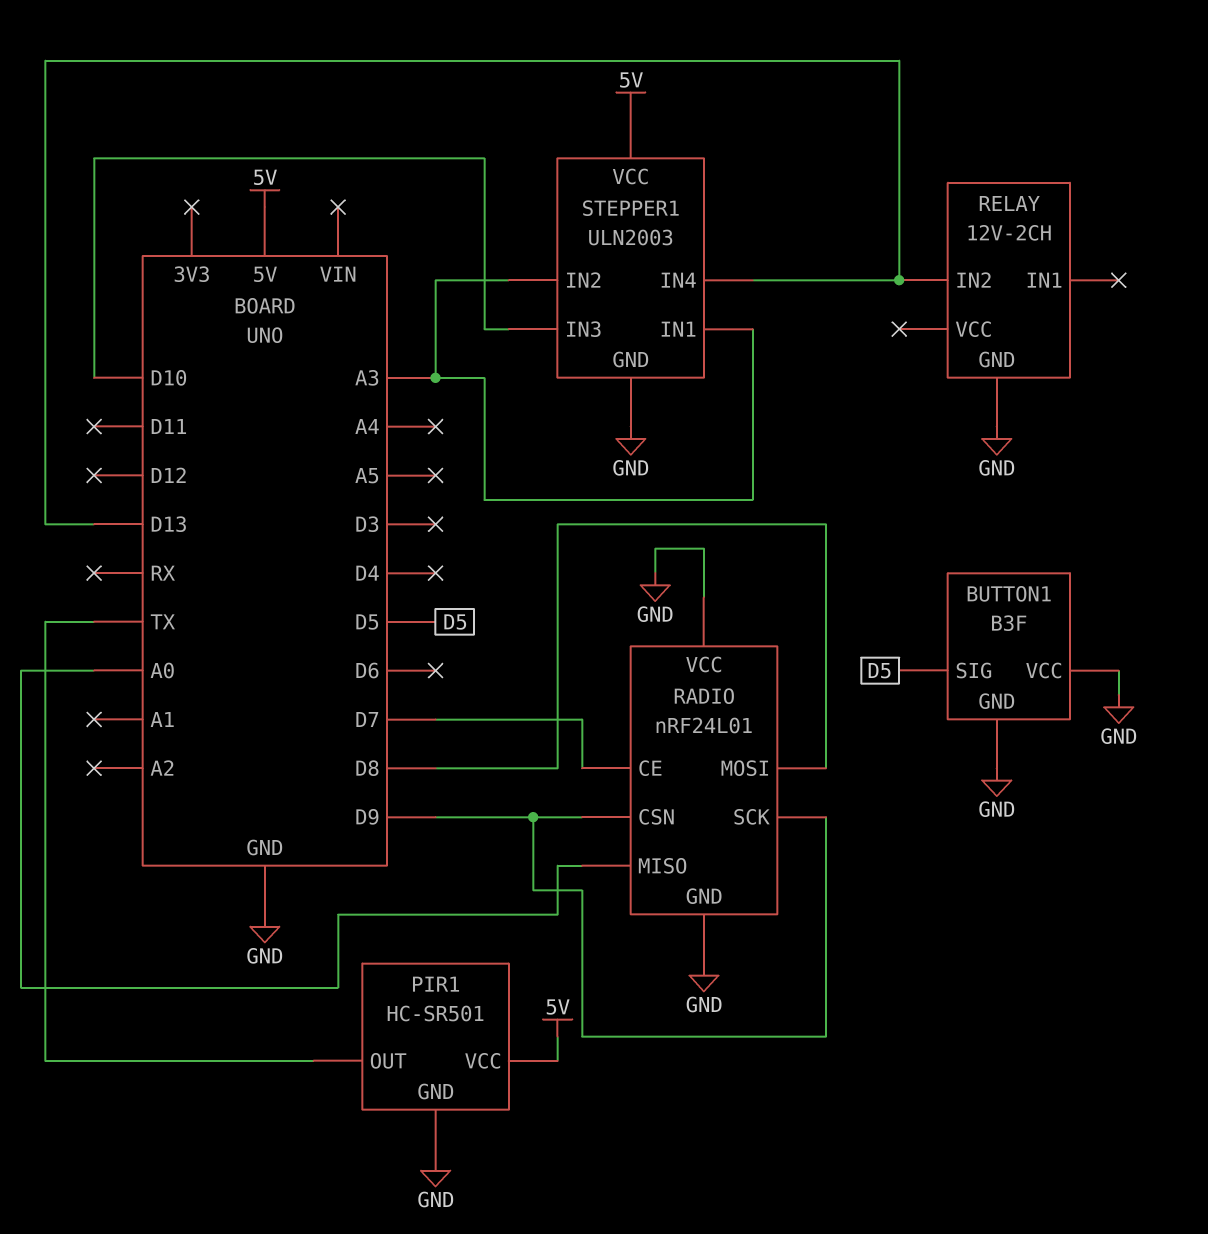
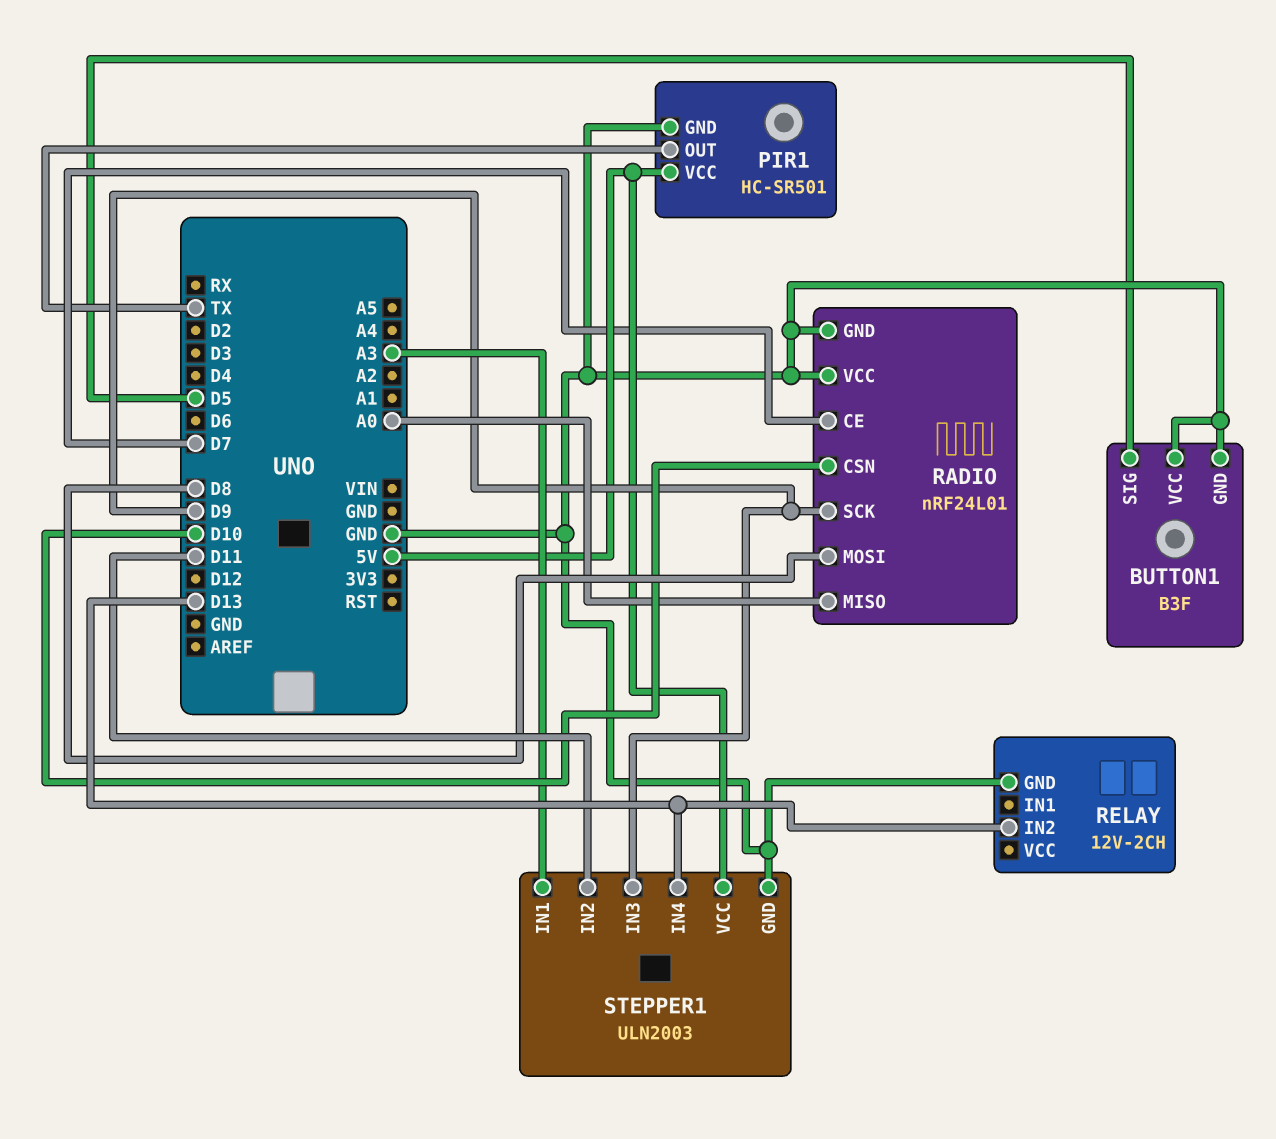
RADIO pin CSN: D9 -> D10
STEPPER1 pin IN2: A3 -> D11
STEPPER1 pin IN3: D10 -> D9

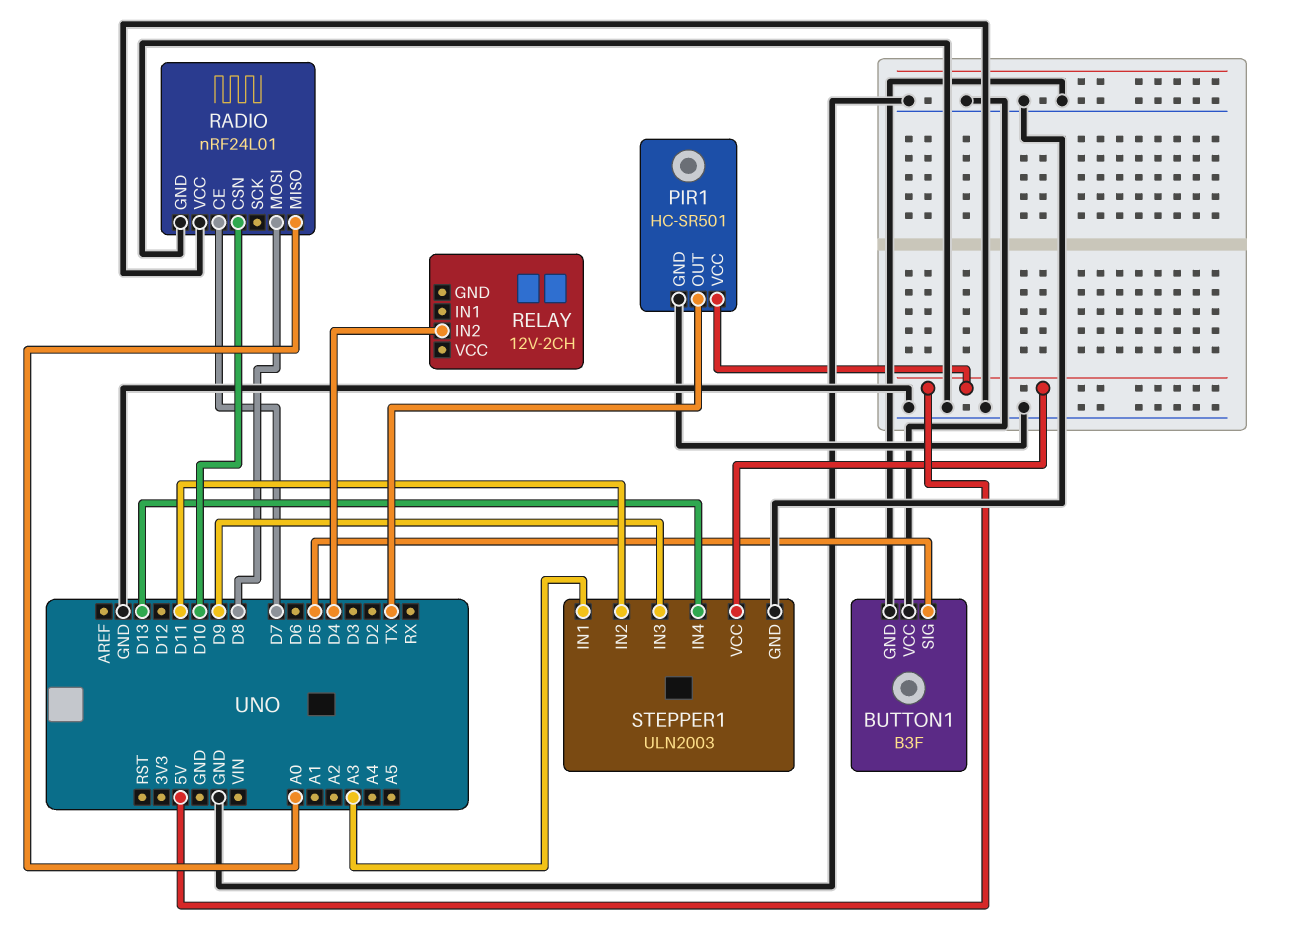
RADIO pin SCK: D9 -> none
RELAY pin GND: GND -> none
RELAY pin IN2: D13 -> D4

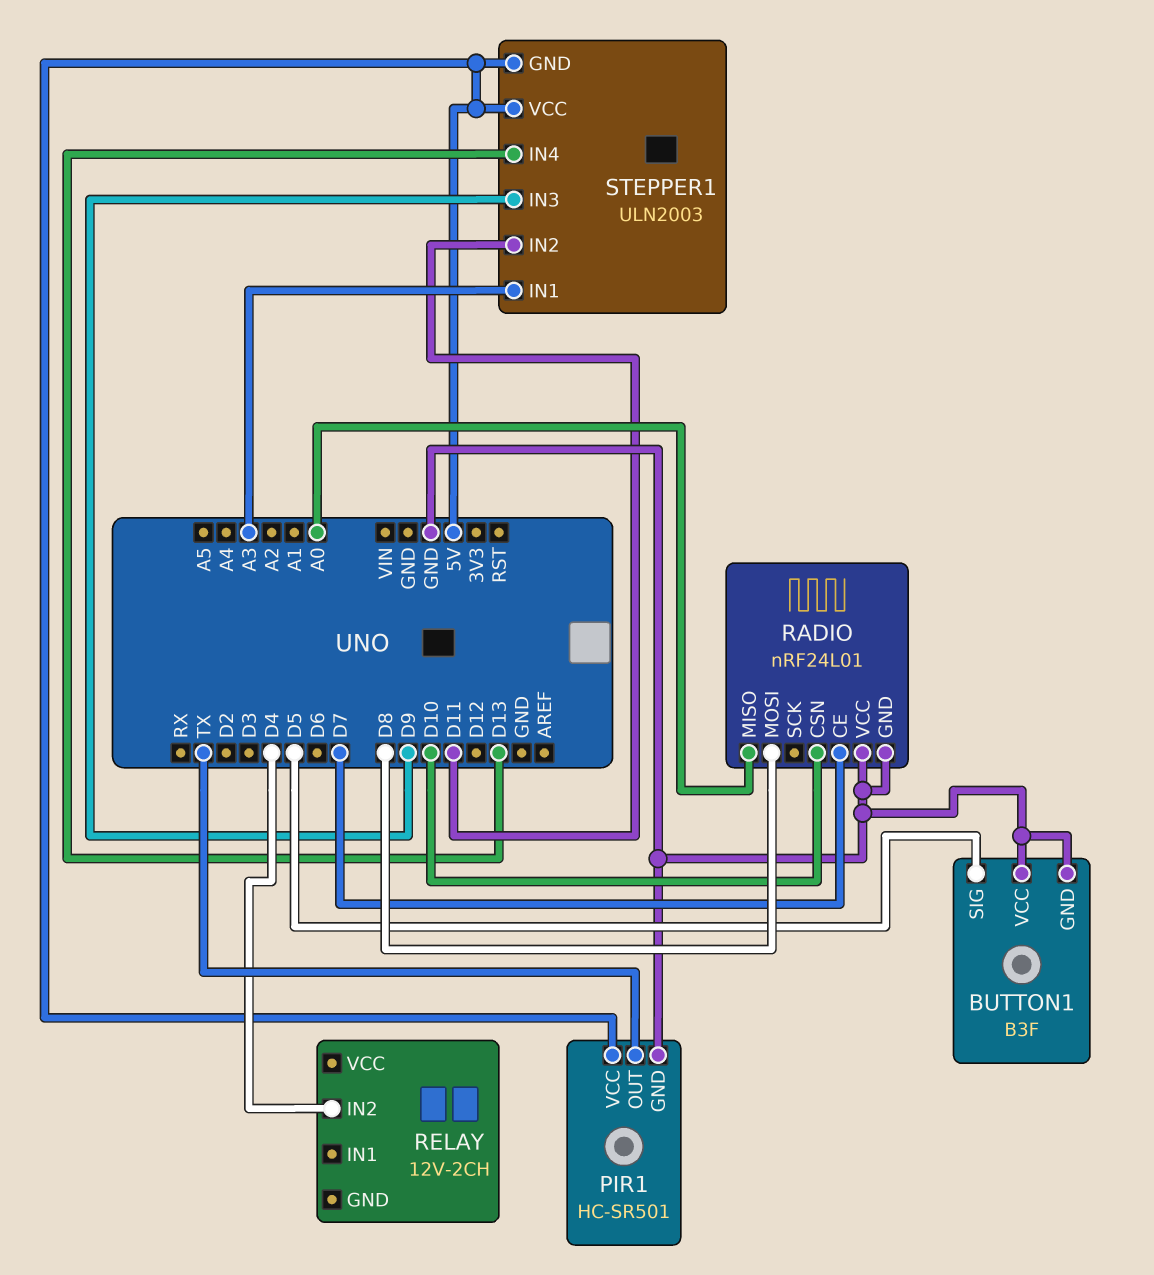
STEPPER1 pin GND: GND -> 5V

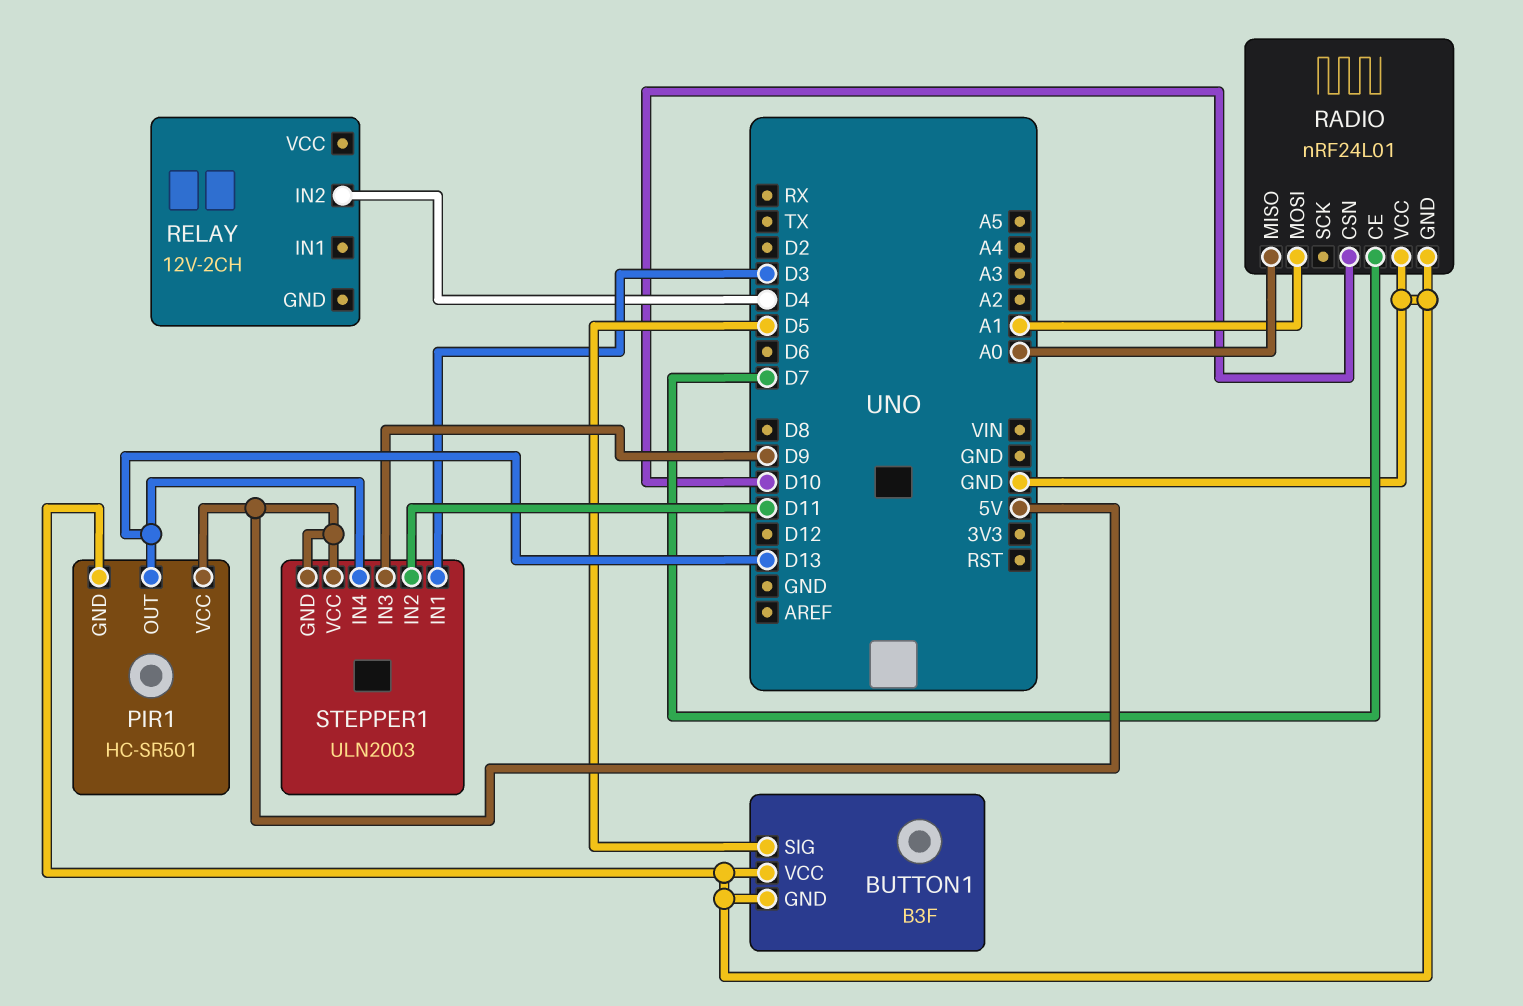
PIR1 pin OUT: TX -> D13
RADIO pin MOSI: D8 -> A1
STEPPER1 pin IN1: A3 -> D3

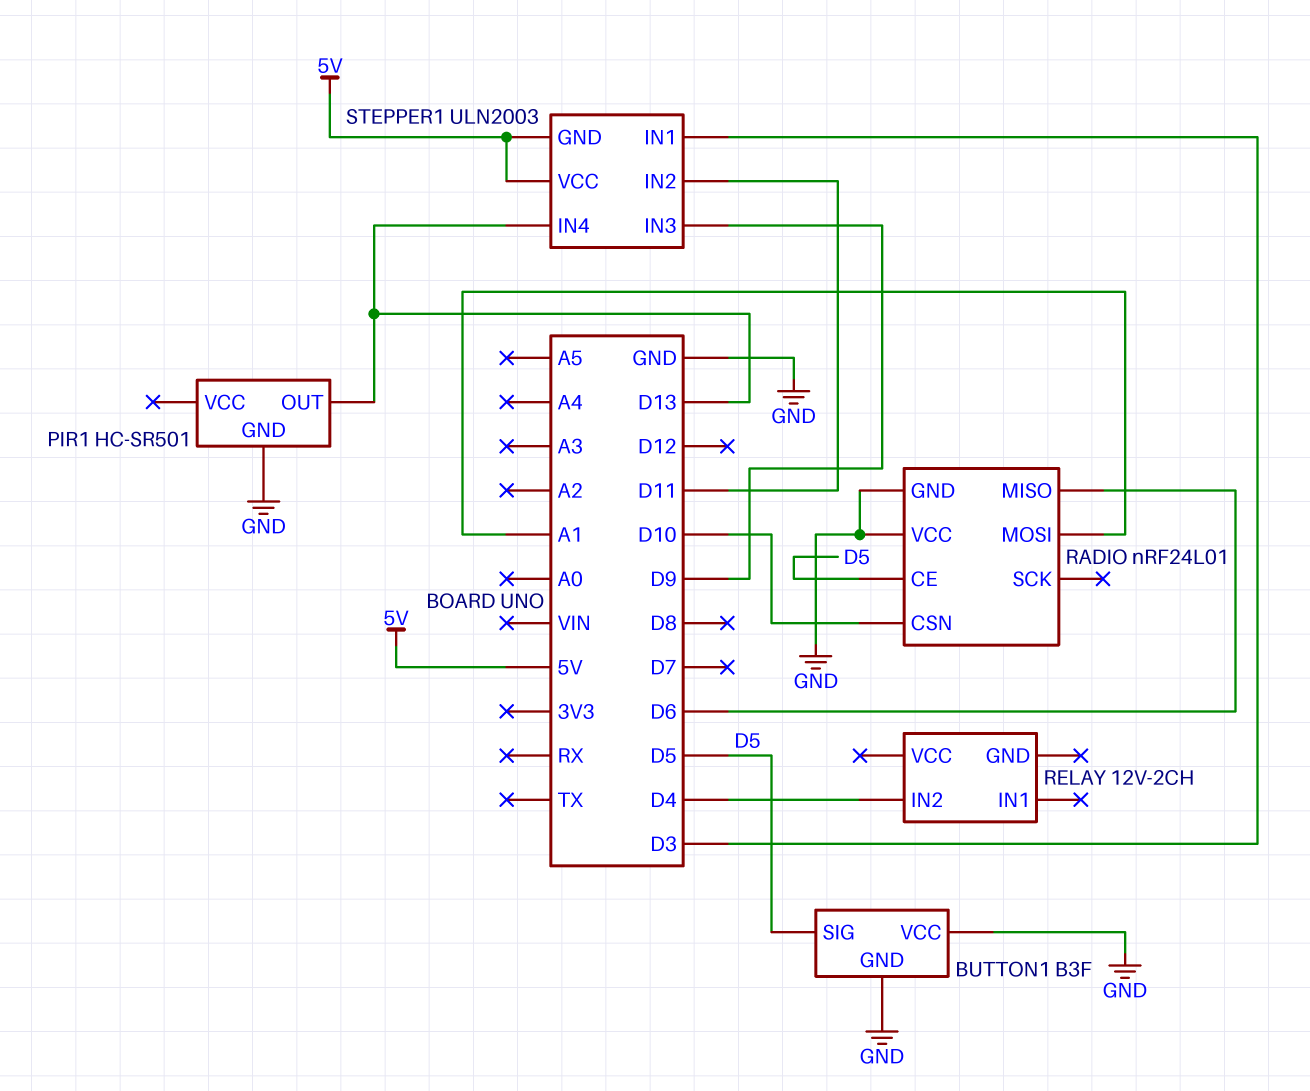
PIR1 pin VCC: 5V -> none
RADIO pin CE: D7 -> D5
RADIO pin MISO: A0 -> D6

